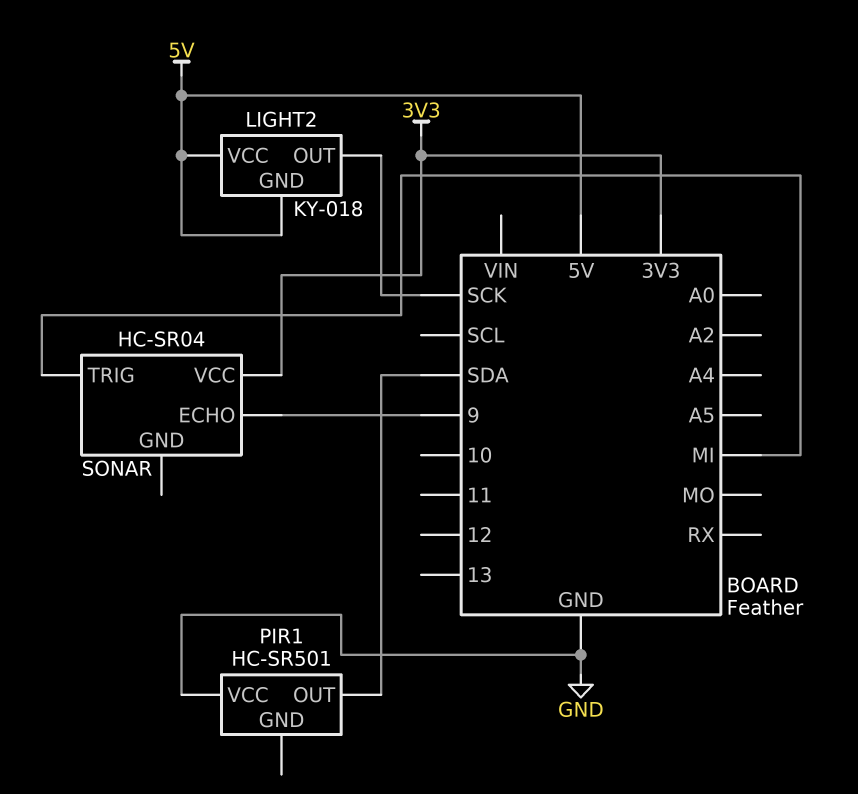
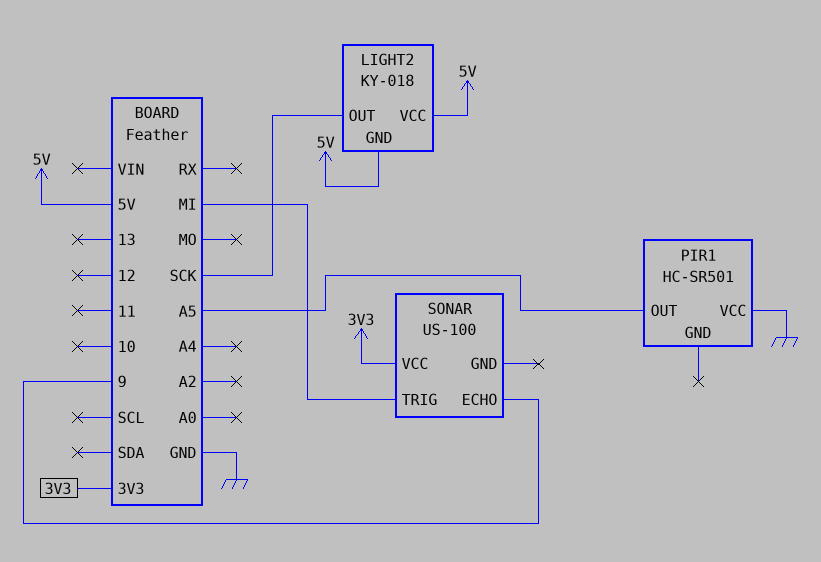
PIR1 pin OUT: SDA -> A5
SONAR: HC-SR04 -> US-100

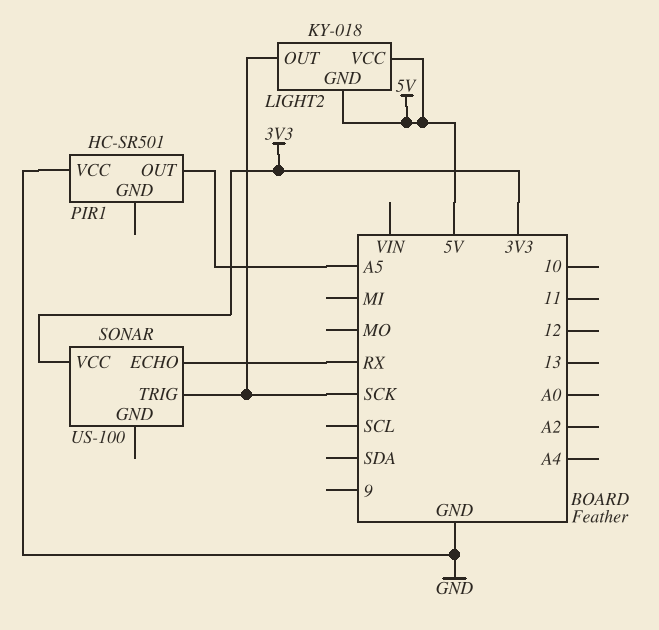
SONAR pin ECHO: 9 -> RX
SONAR pin TRIG: MI -> SCK

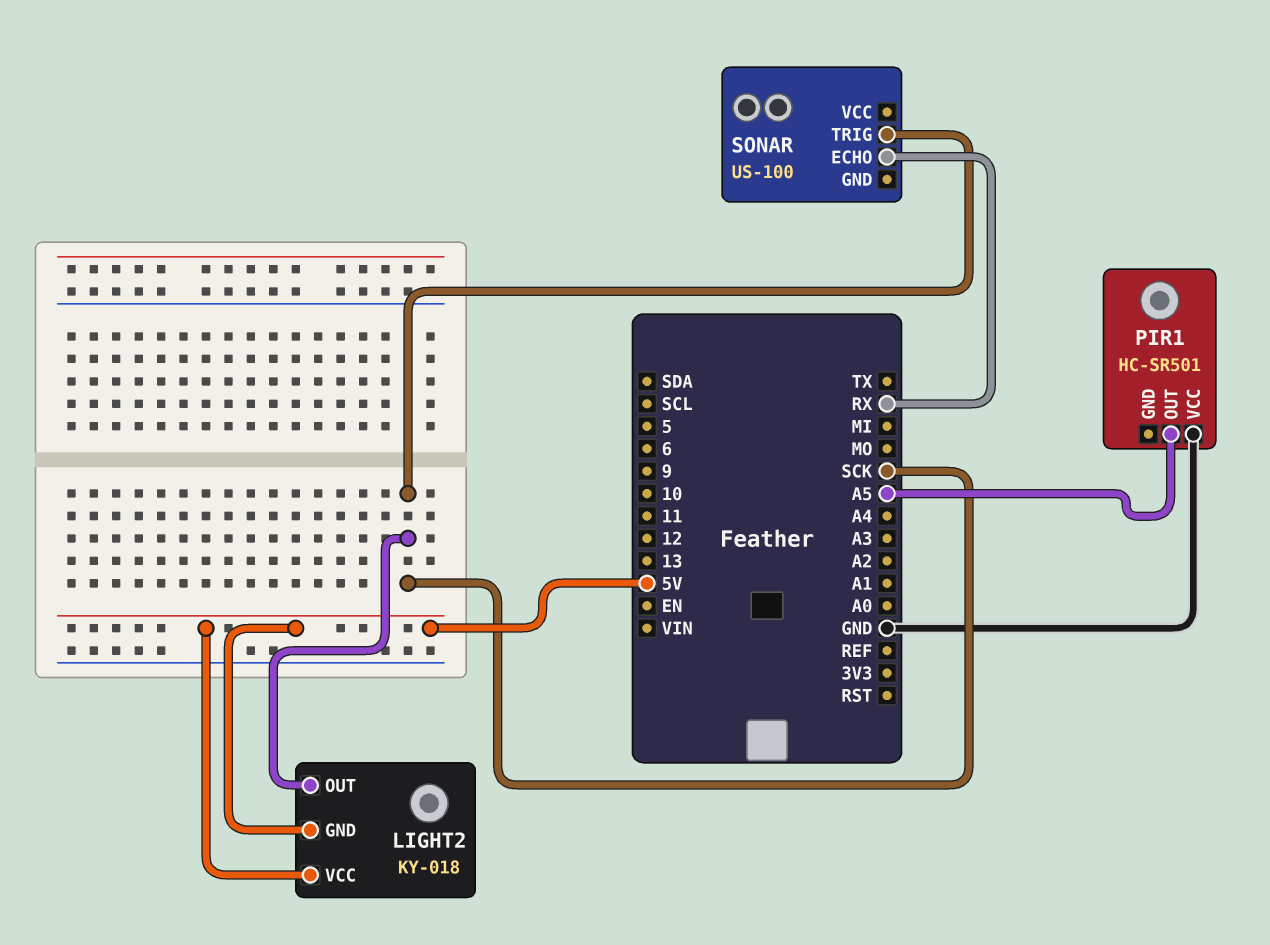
SONAR pin VCC: 3V3 -> none

